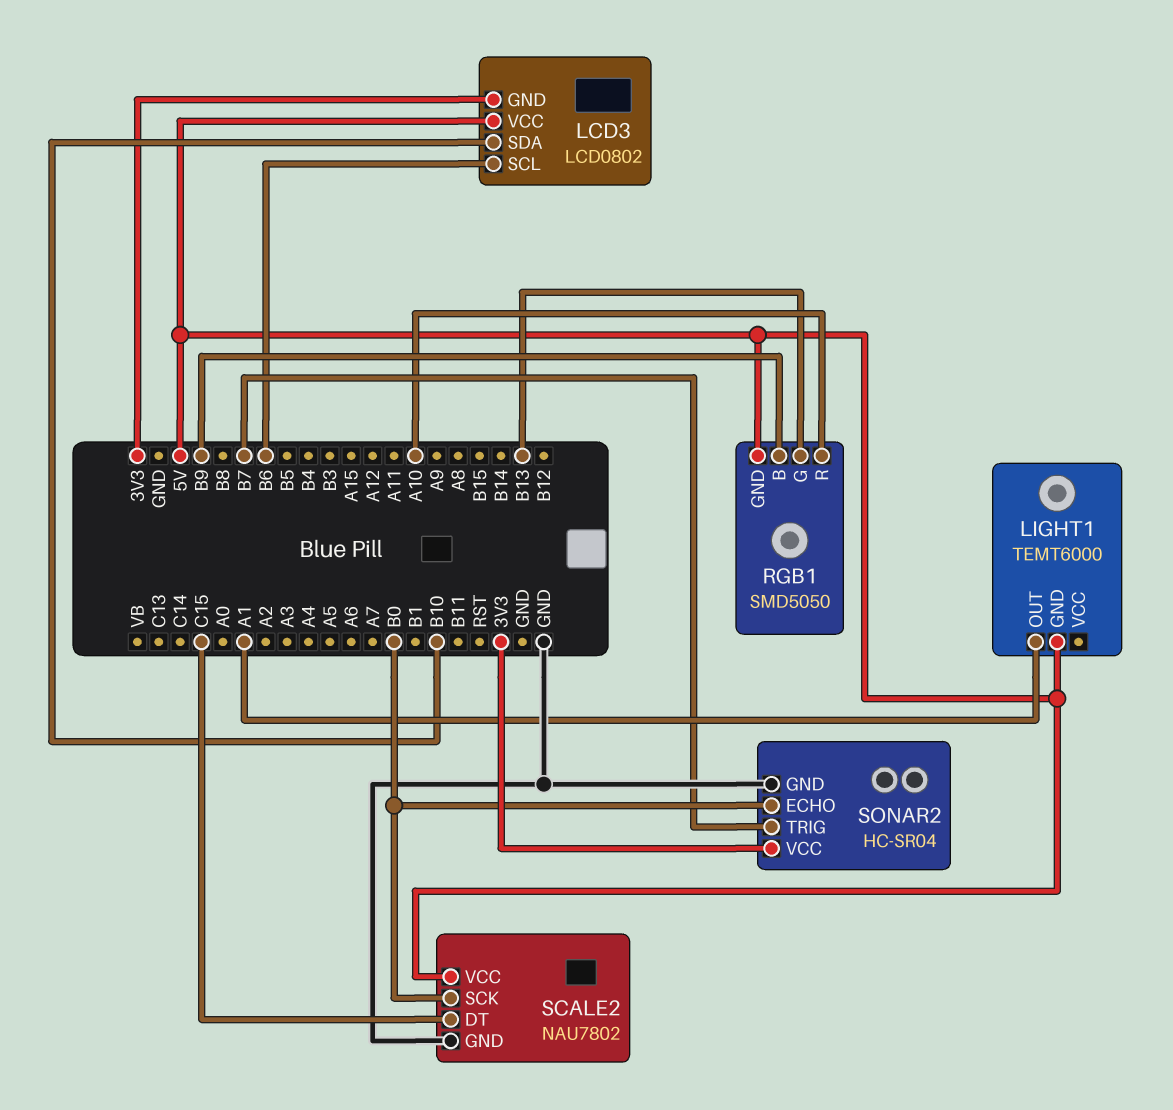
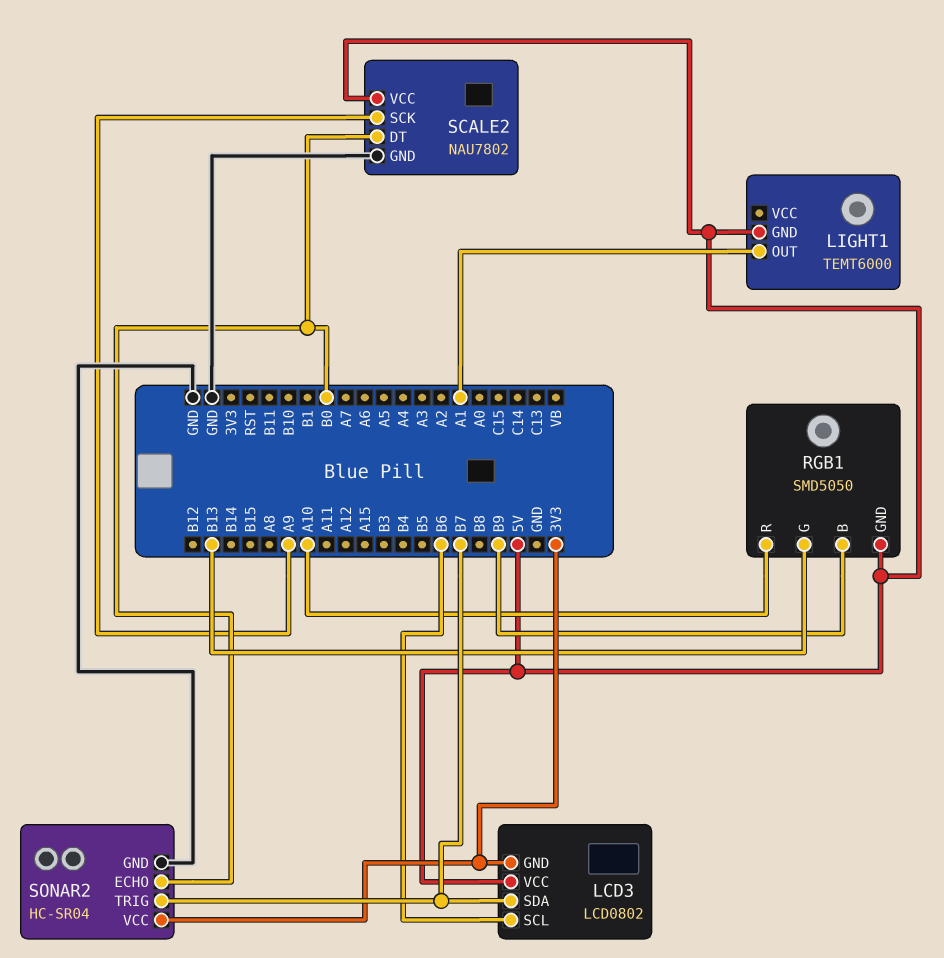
LCD3 pin SDA: B10 -> B7
SCALE2 pin DT: C15 -> B0
SCALE2 pin SCK: B0 -> A9

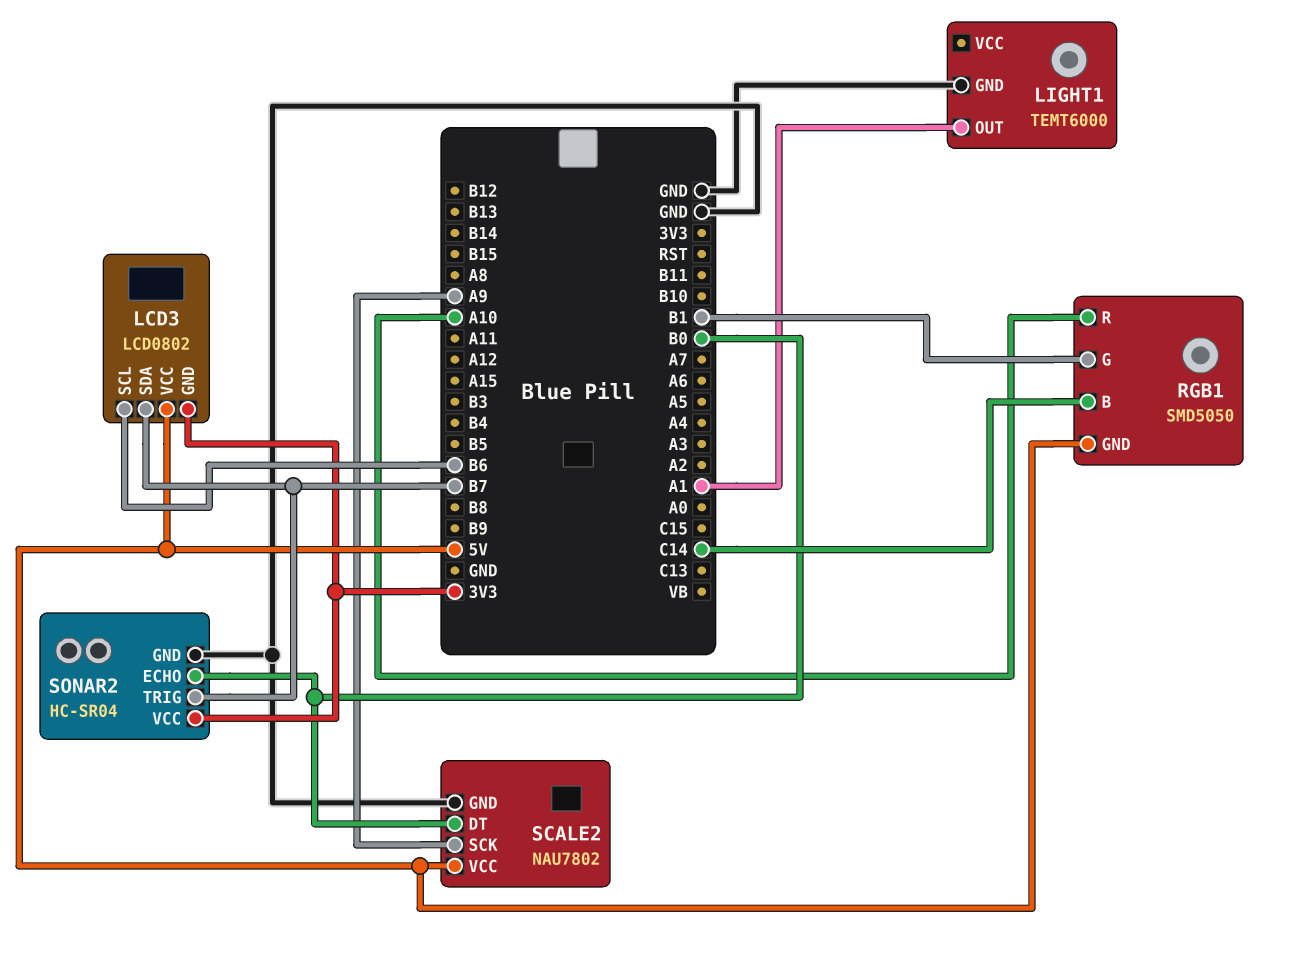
LIGHT1 pin GND: 5V -> GND
RGB1 pin B: B9 -> C14
RGB1 pin G: B13 -> B1

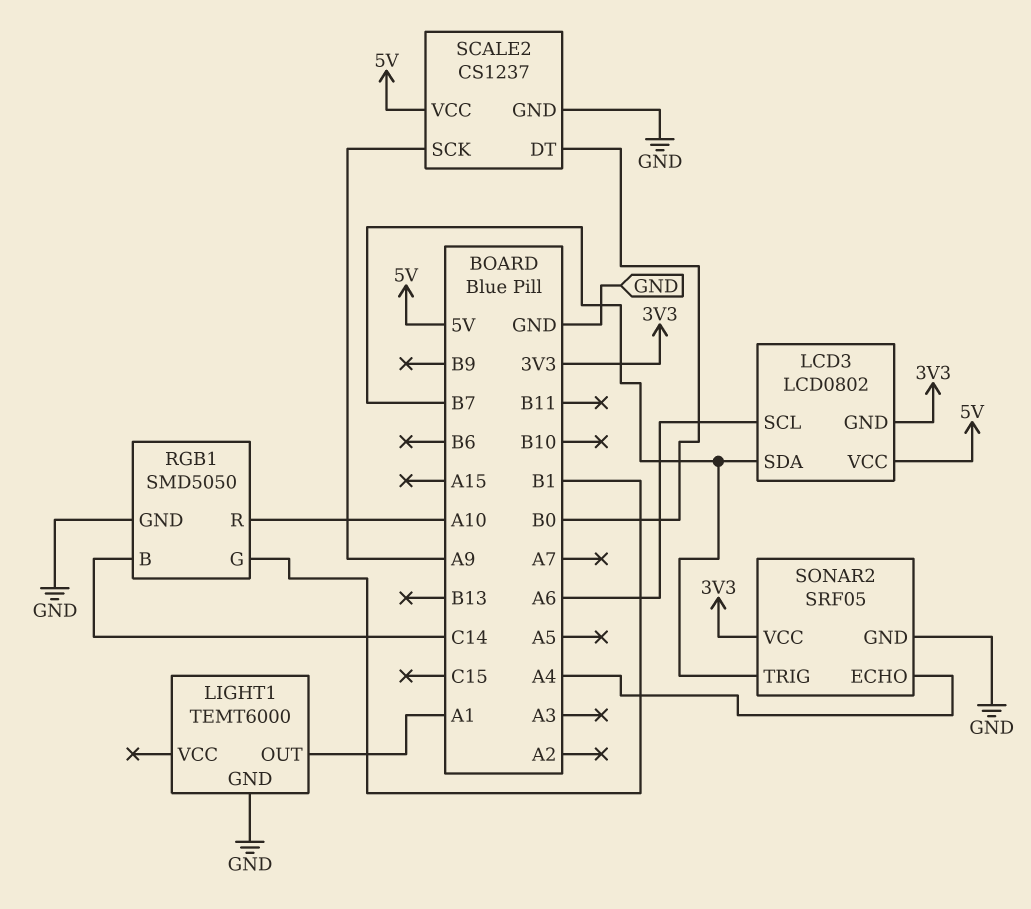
LCD3 pin SCL: B6 -> A6
RGB1 pin GND: 5V -> GND
SCALE2: NAU7802 -> CS1237
SONAR2: HC-SR04 -> SRF05
SONAR2 pin ECHO: B0 -> A4

